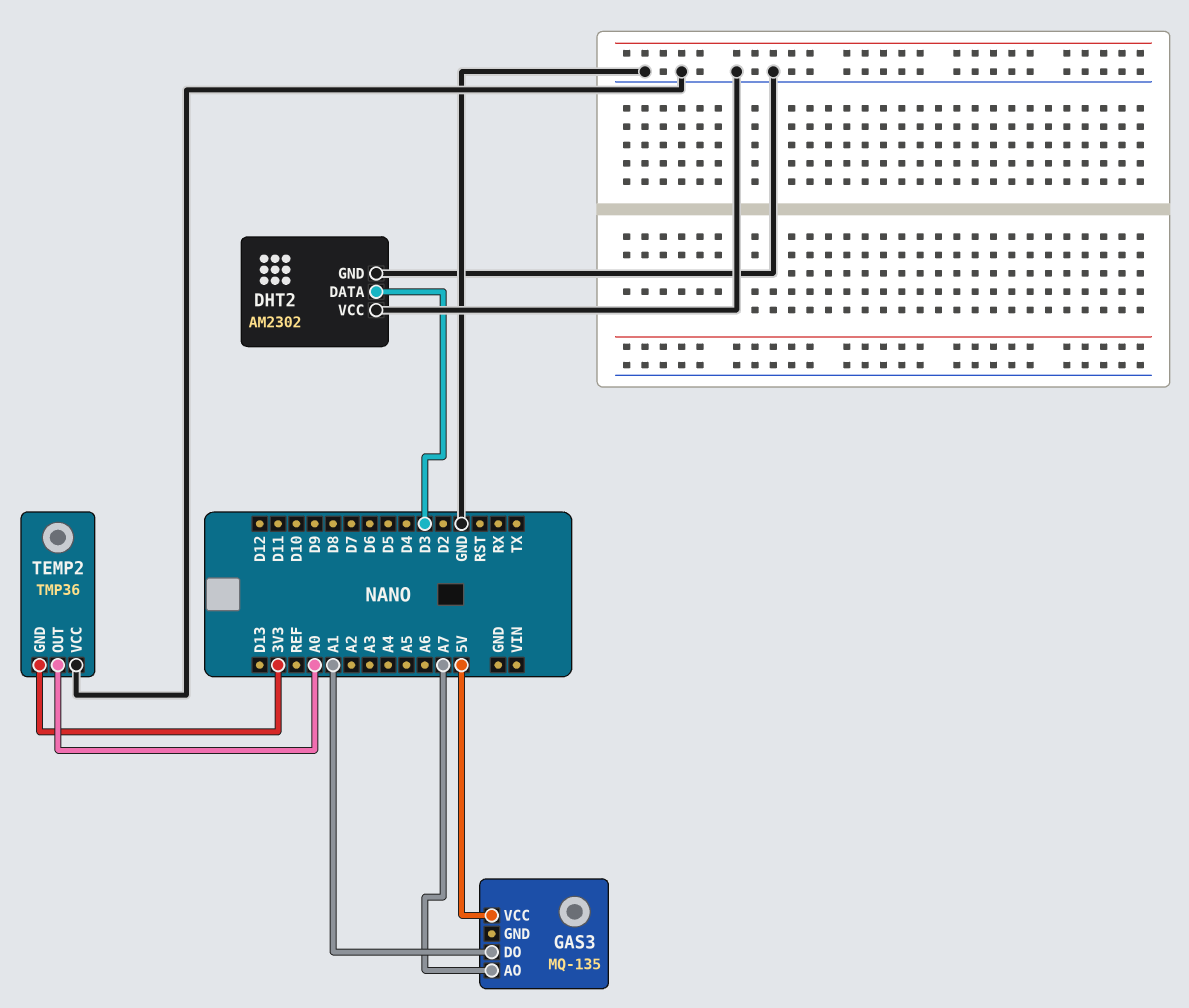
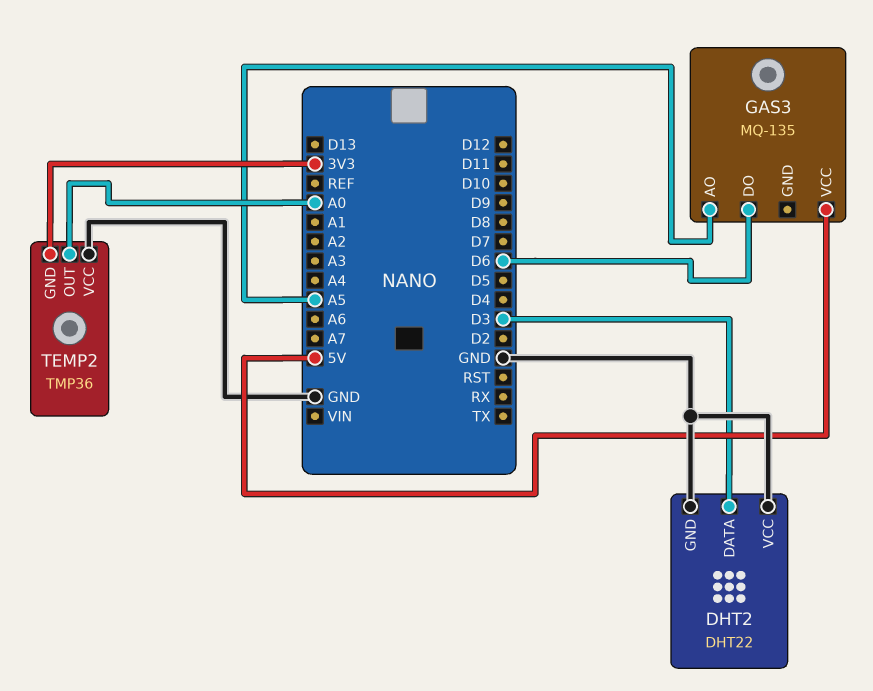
DHT2: AM2302 -> DHT22
GAS3 pin AO: A7 -> A5
GAS3 pin DO: A1 -> D6

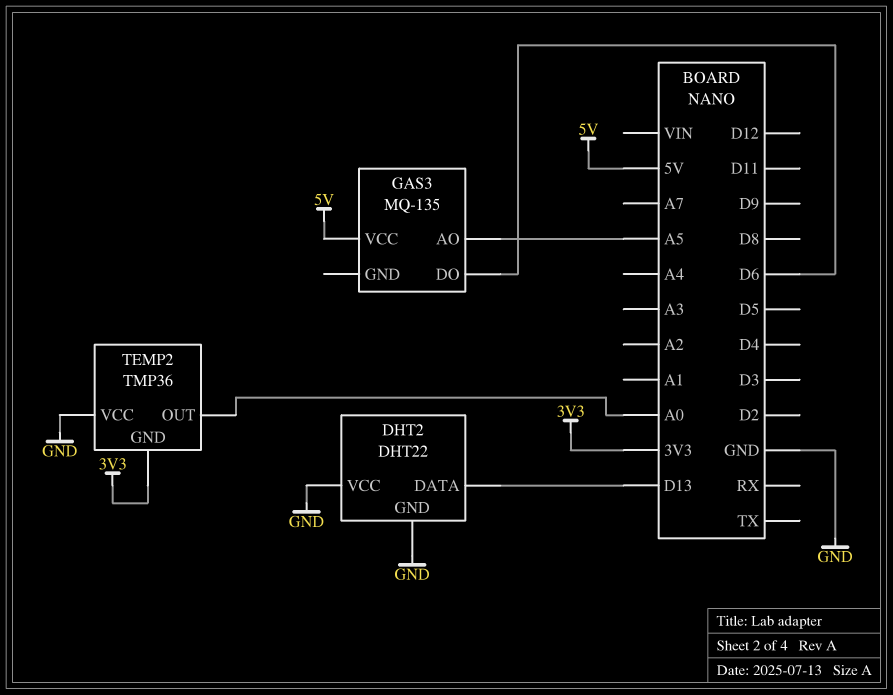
DHT2 pin DATA: D3 -> D13

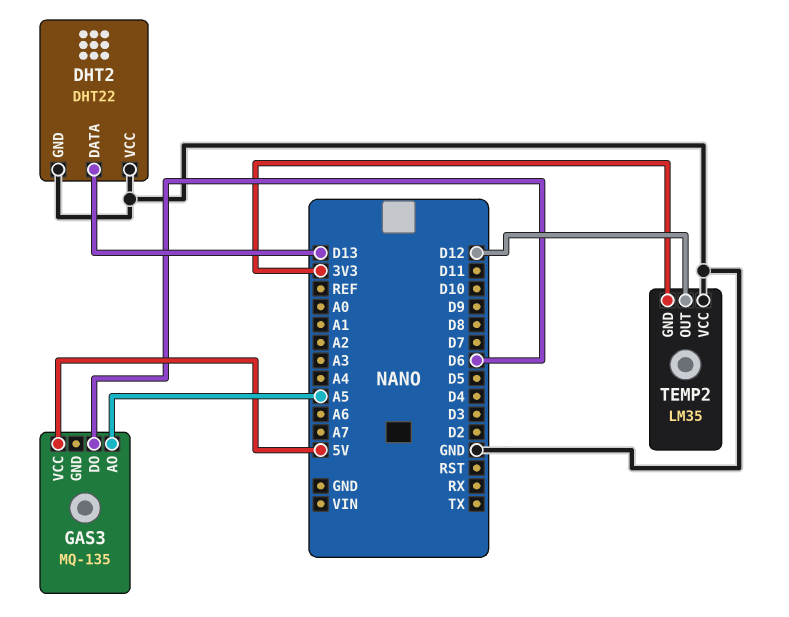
TEMP2: TMP36 -> LM35
TEMP2 pin OUT: A0 -> D12

